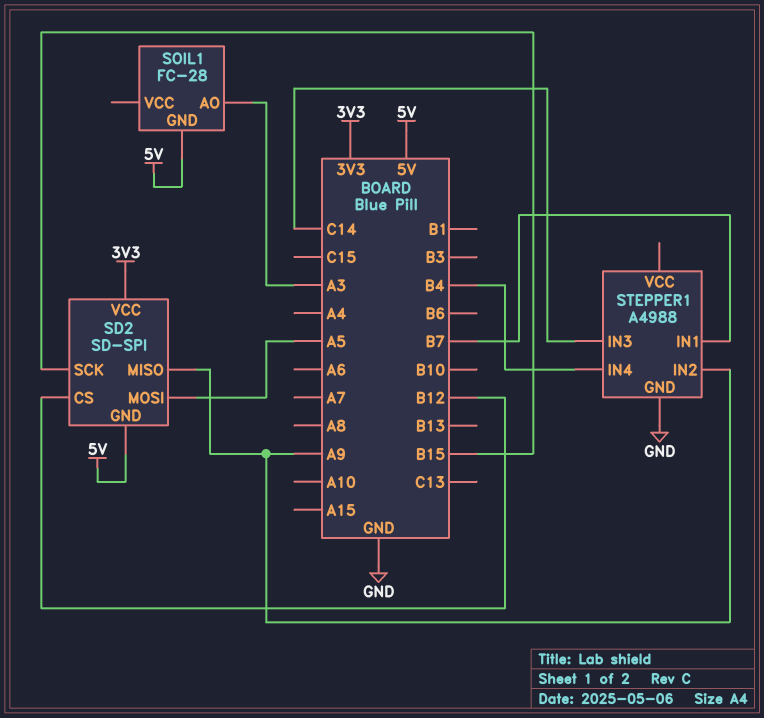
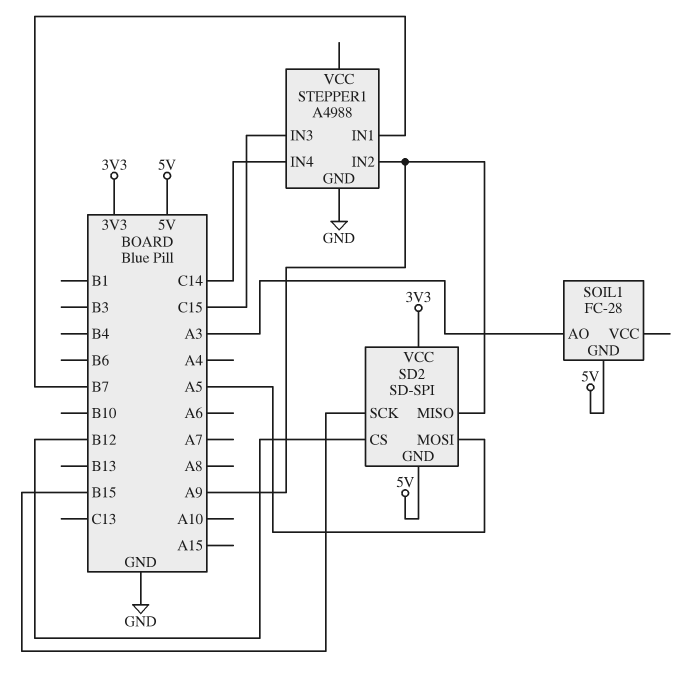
STEPPER1 pin IN3: C14 -> C15
STEPPER1 pin IN4: B4 -> C14

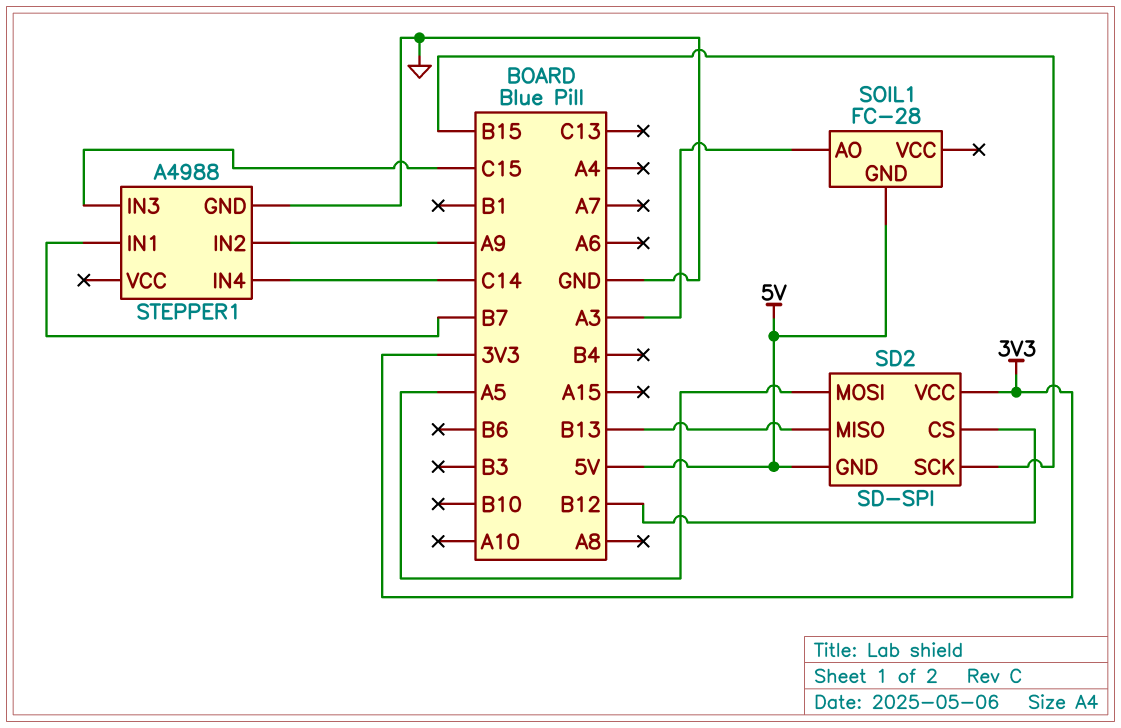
SD2 pin MISO: A9 -> B13

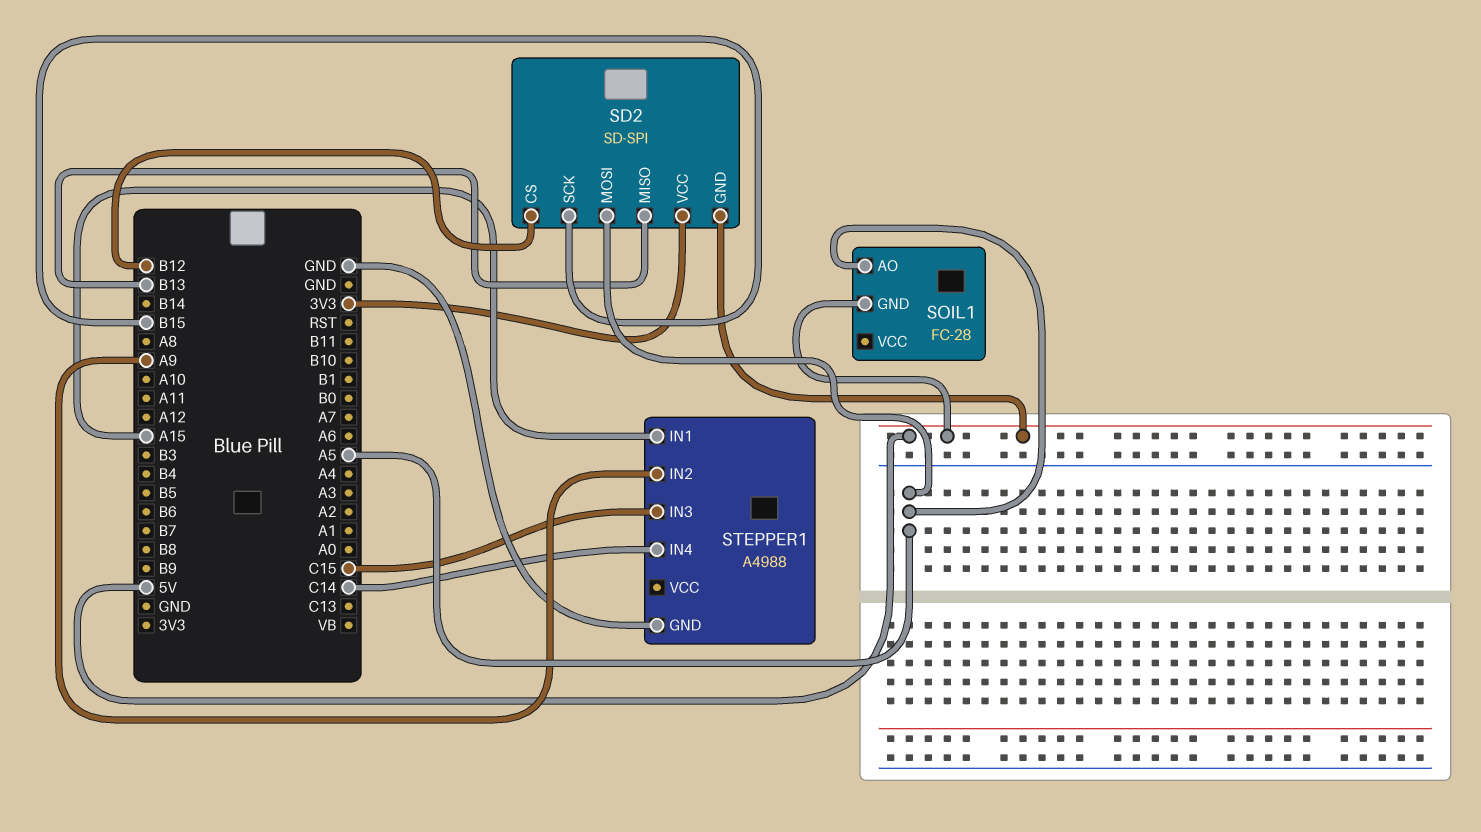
SOIL1 pin AO: A3 -> A5
STEPPER1 pin IN1: B7 -> A15

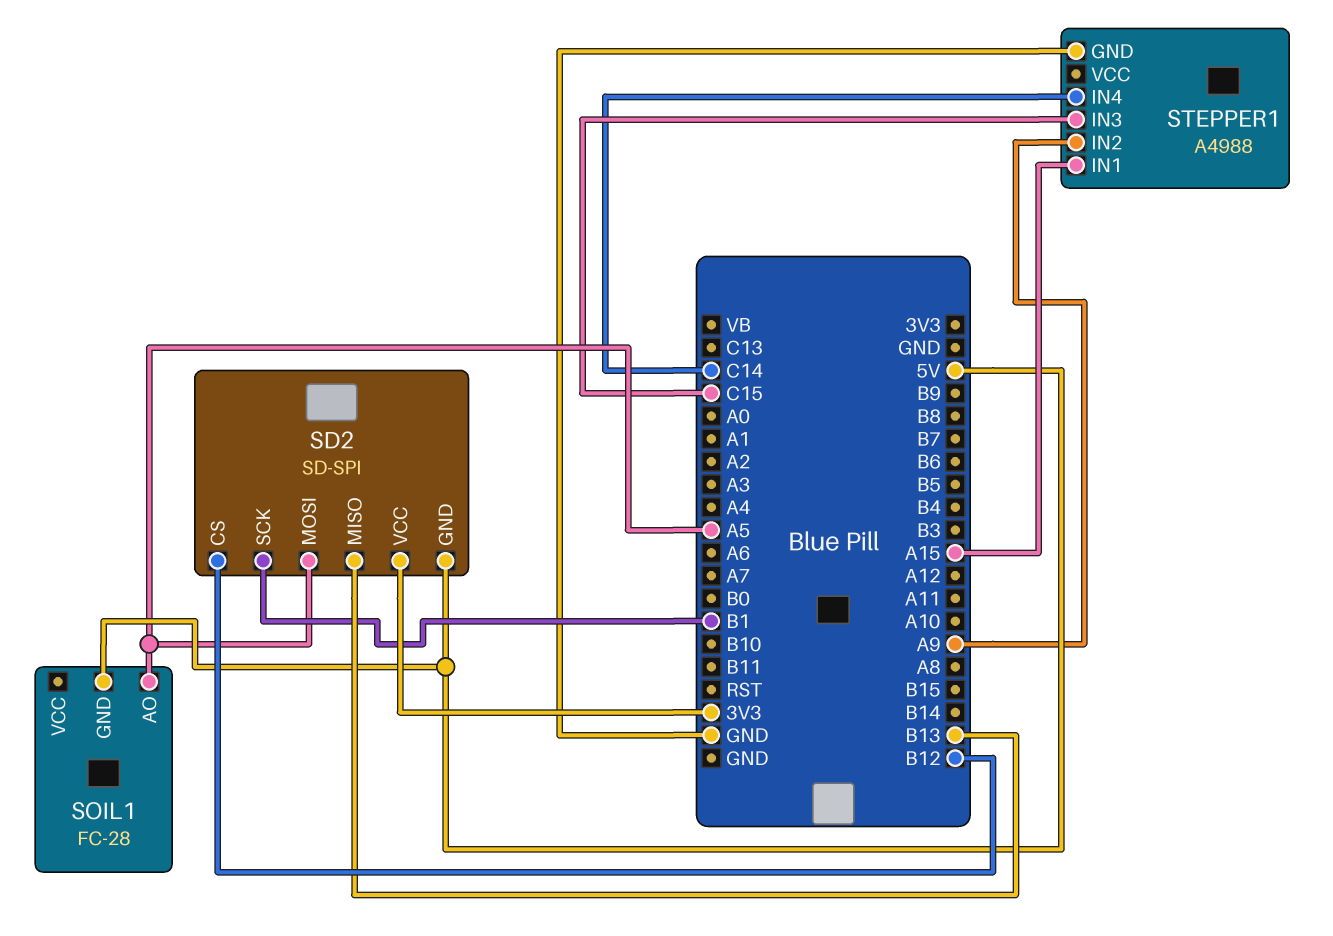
SD2 pin SCK: B15 -> B1

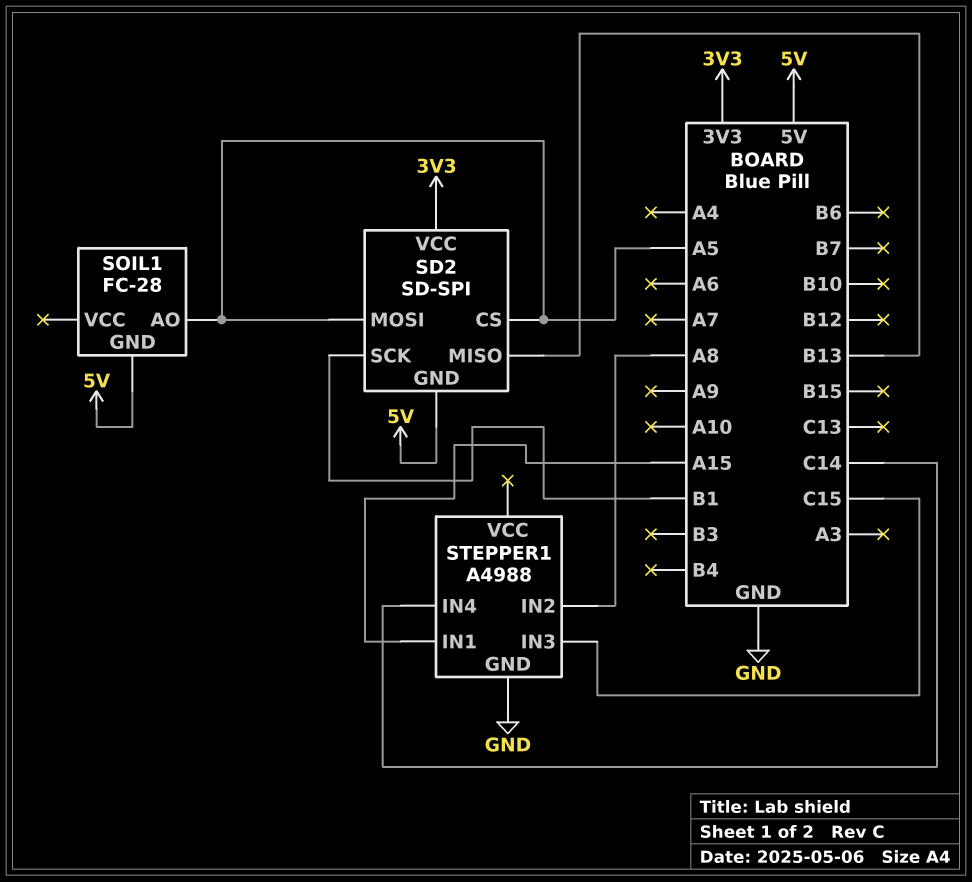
SD2 pin CS: B12 -> A5
STEPPER1 pin IN2: A9 -> A8

